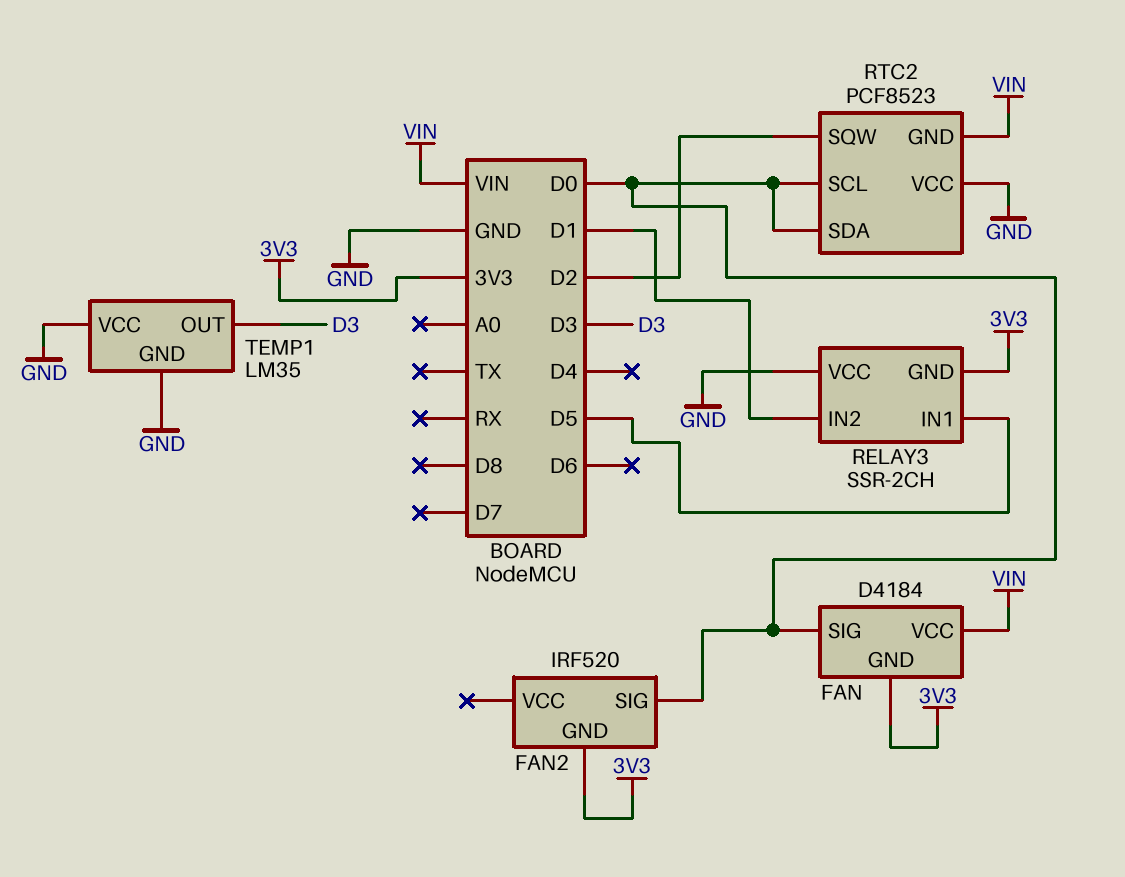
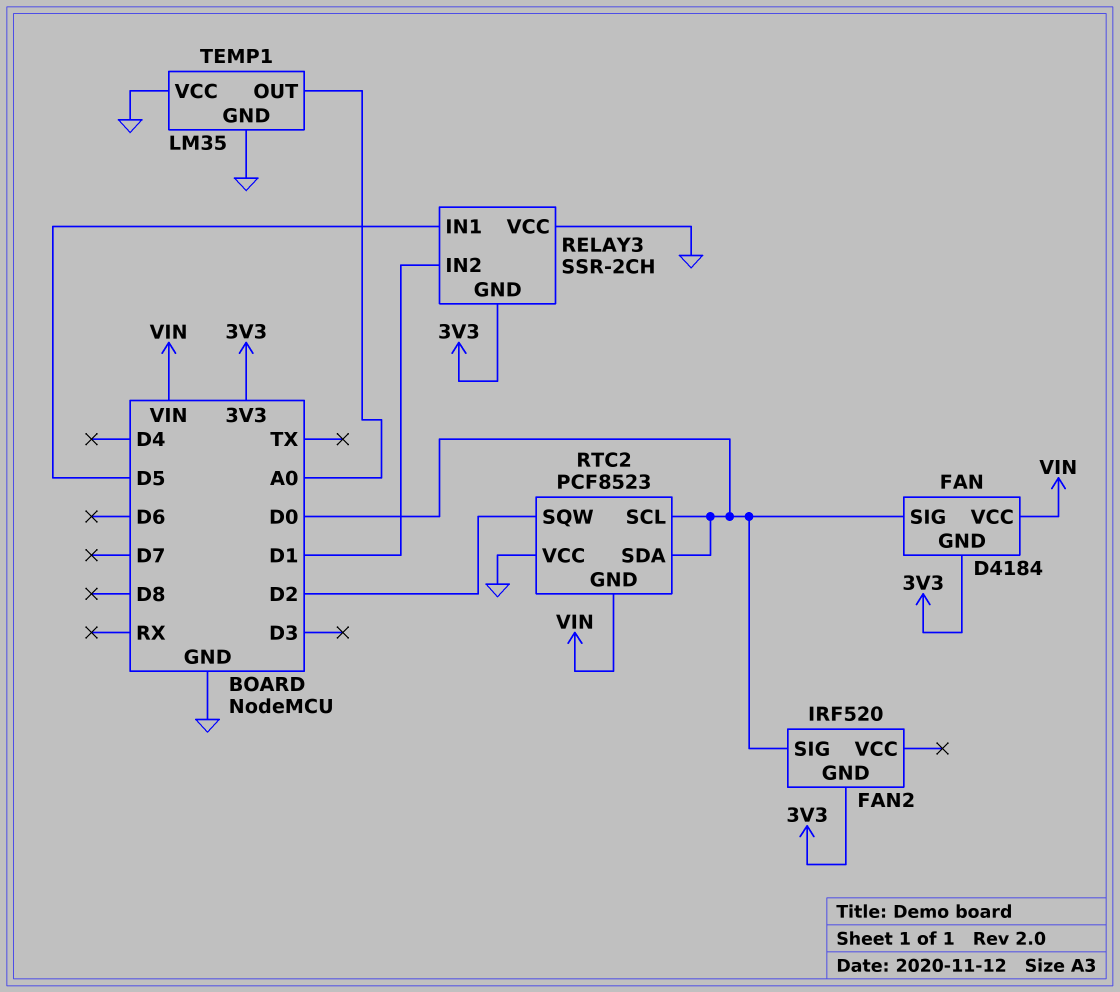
TEMP1 pin OUT: D3 -> A0

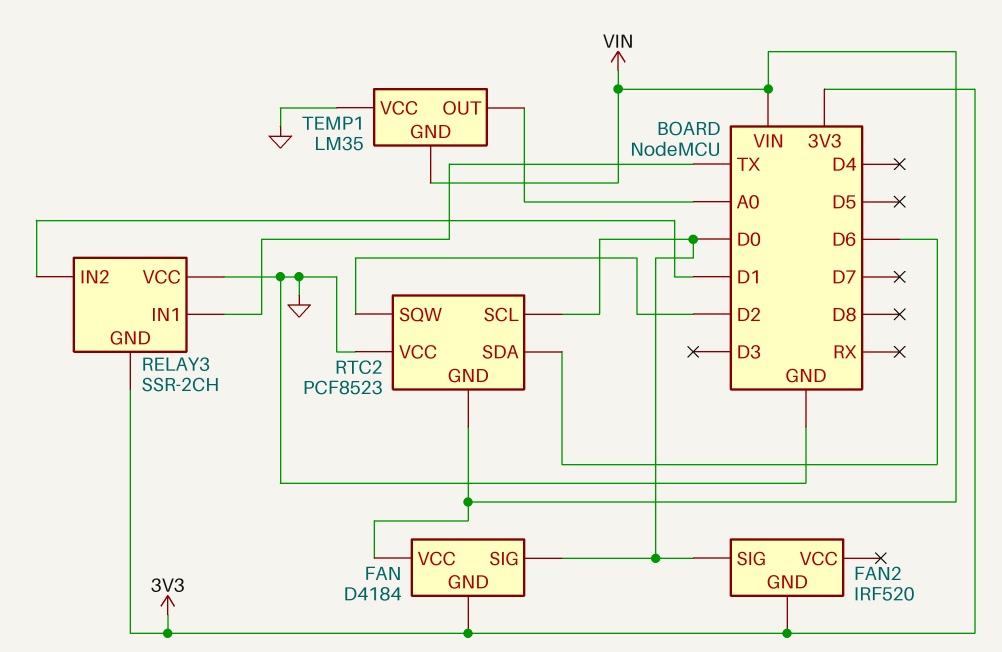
RELAY3 pin IN1: D5 -> TX
RTC2 pin SDA: D0 -> D6
TEMP1 pin GND: GND -> VIN

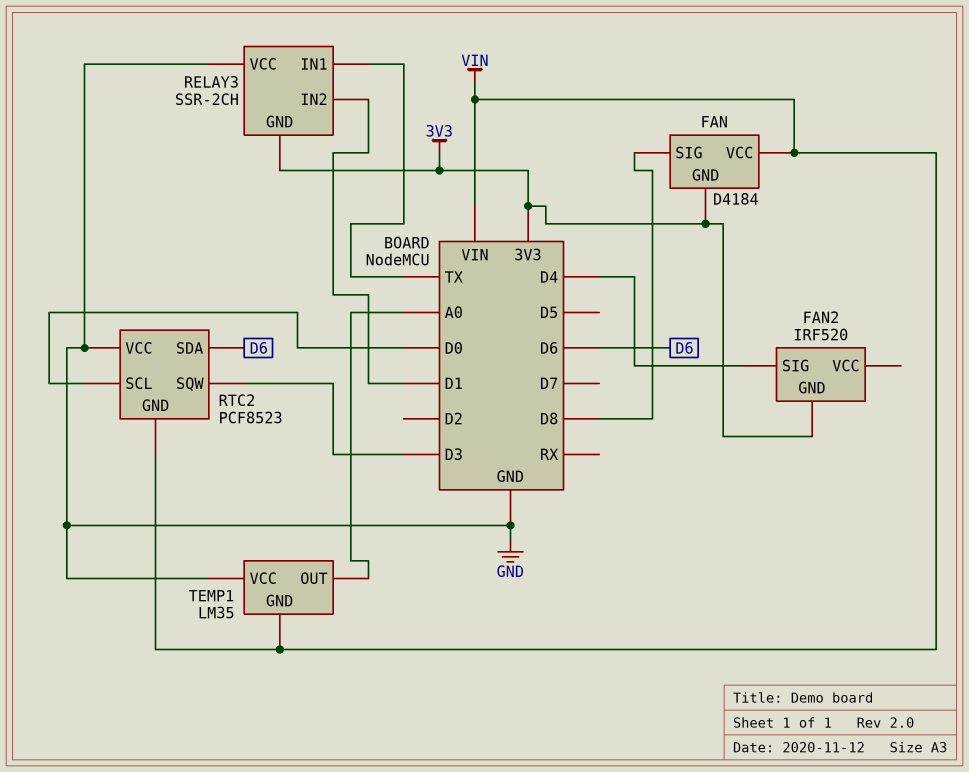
FAN pin SIG: D0 -> D8
FAN2 pin SIG: D0 -> D4
RTC2 pin SQW: D2 -> D3

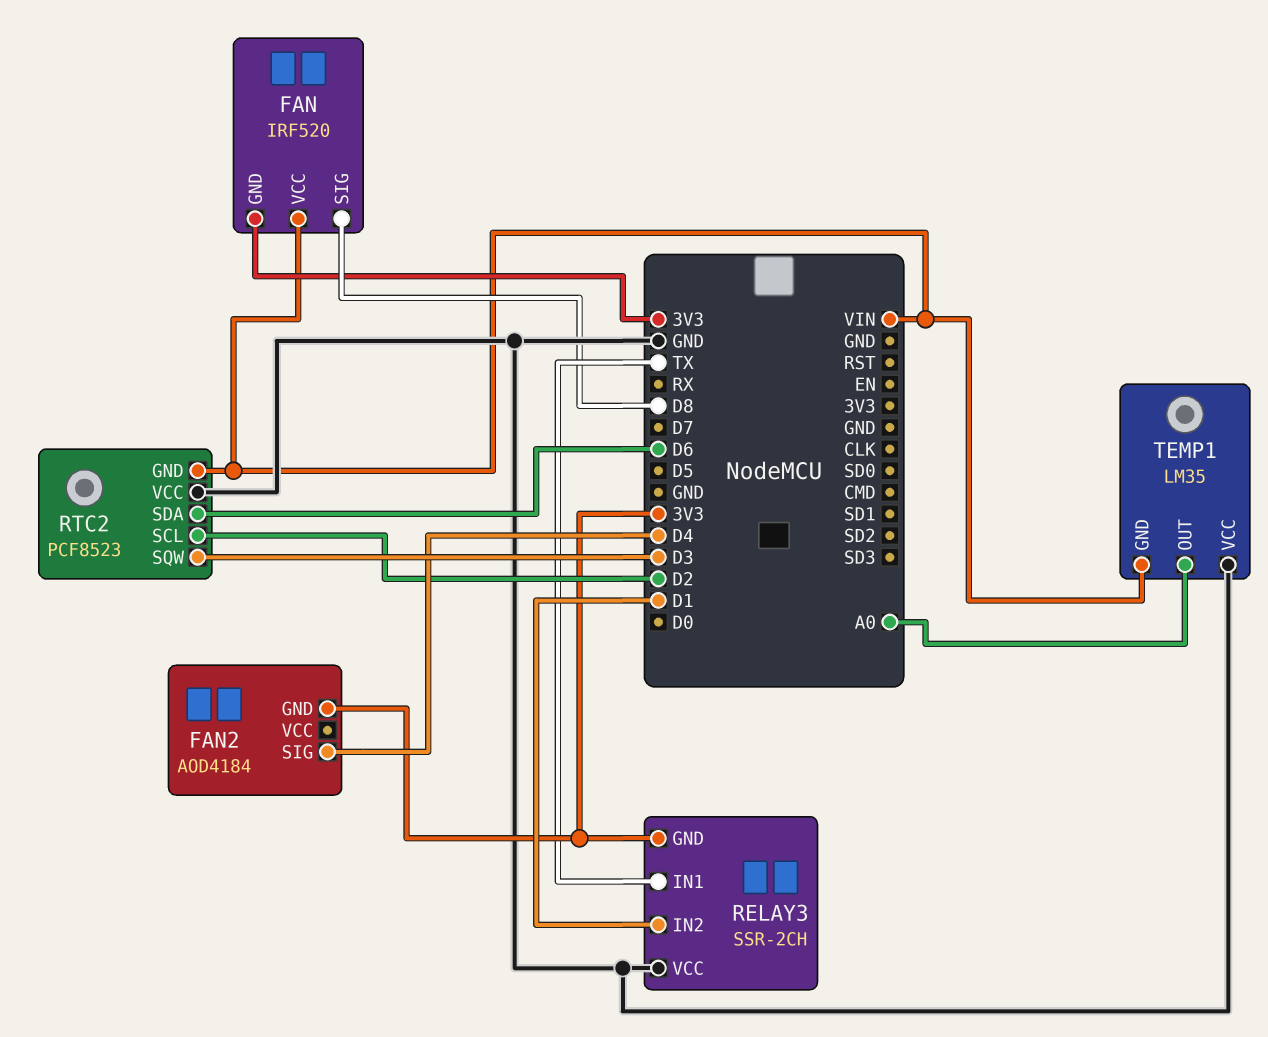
FAN: D4184 -> IRF520
FAN2: IRF520 -> AOD4184
RTC2 pin SCL: D0 -> D2

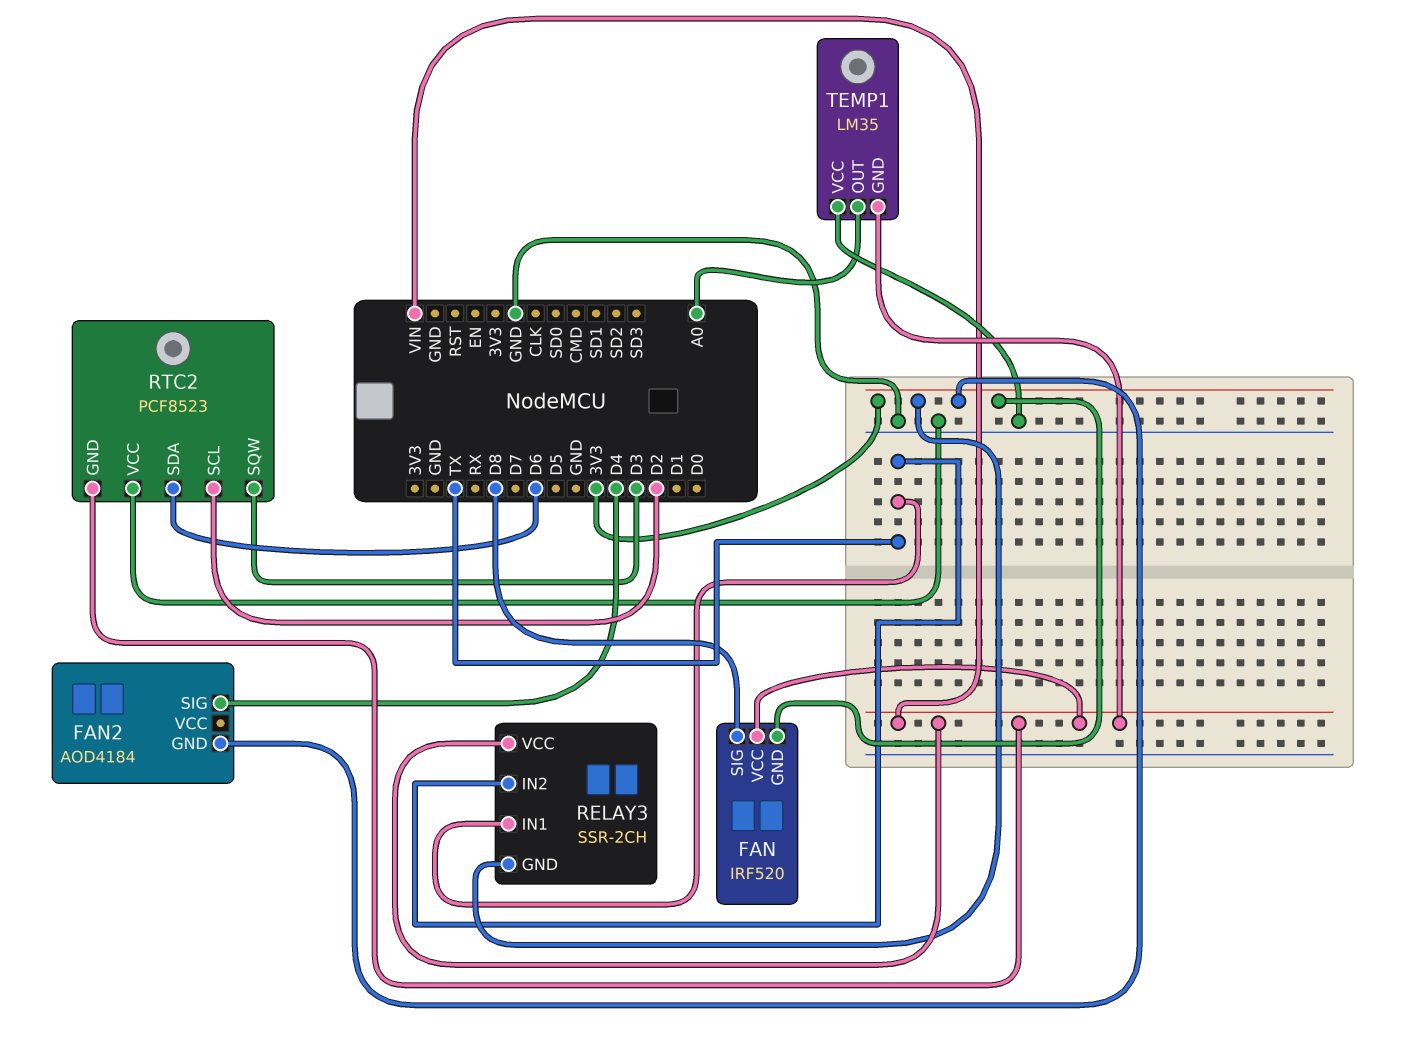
RELAY3 pin IN2: D1 -> TX
RELAY3 pin VCC: GND -> VIN

